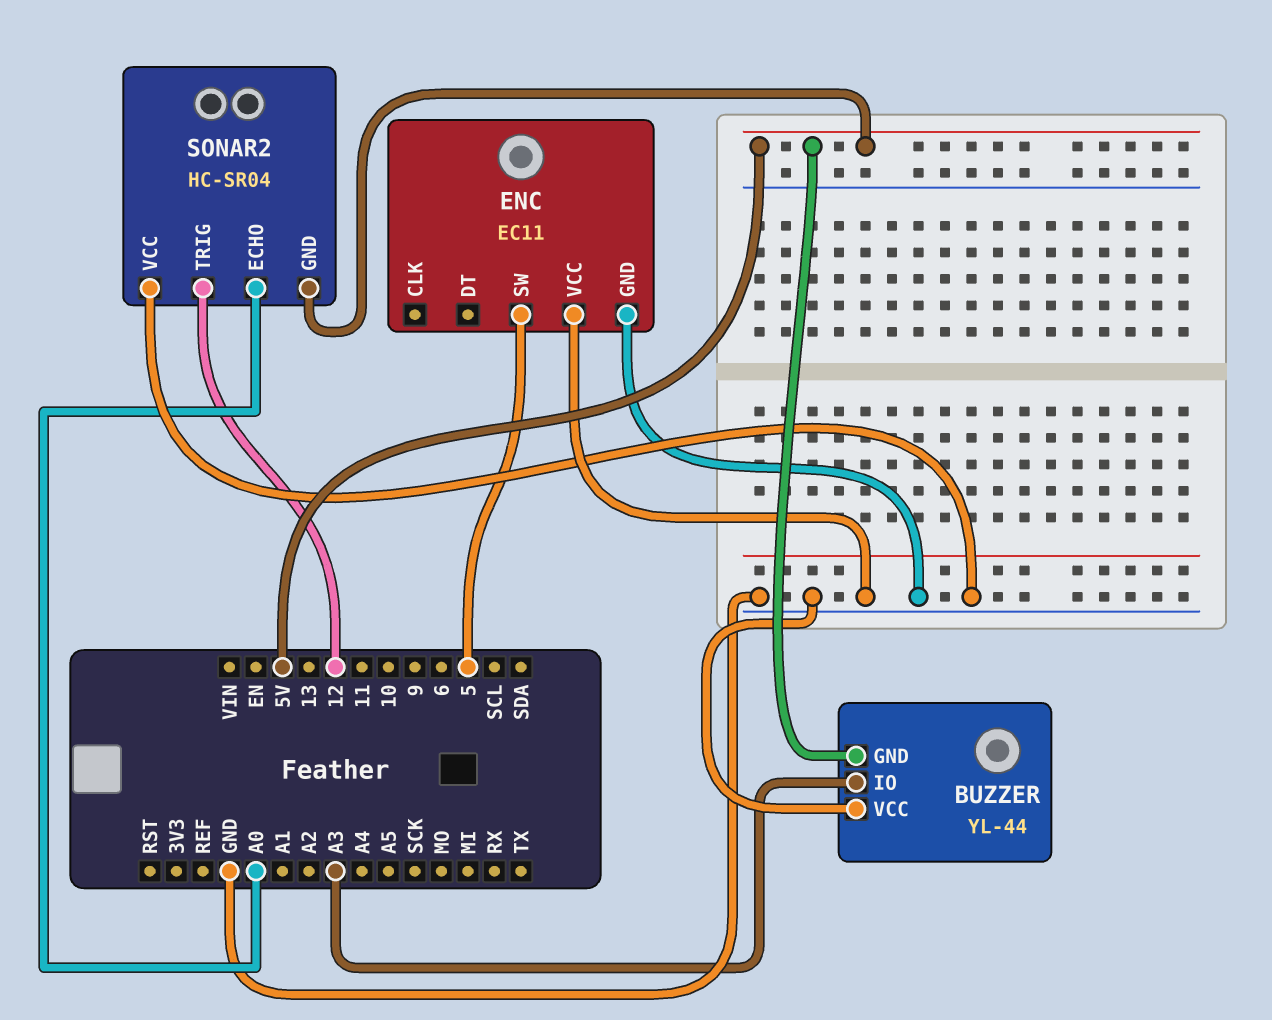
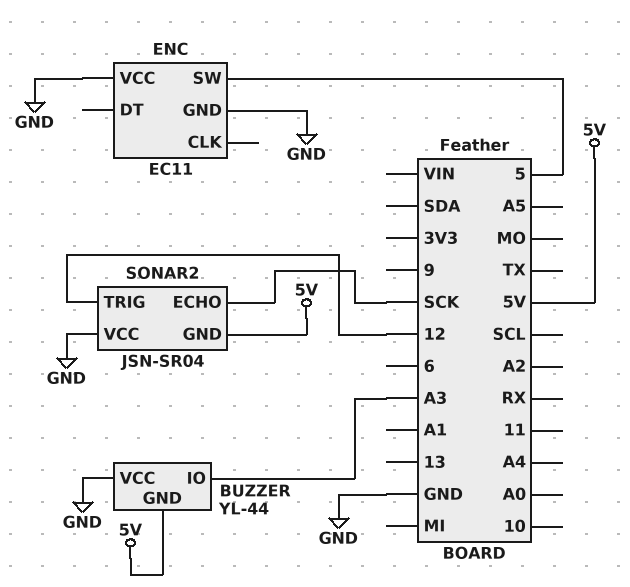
SONAR2: HC-SR04 -> JSN-SR04
SONAR2 pin ECHO: A0 -> SCK

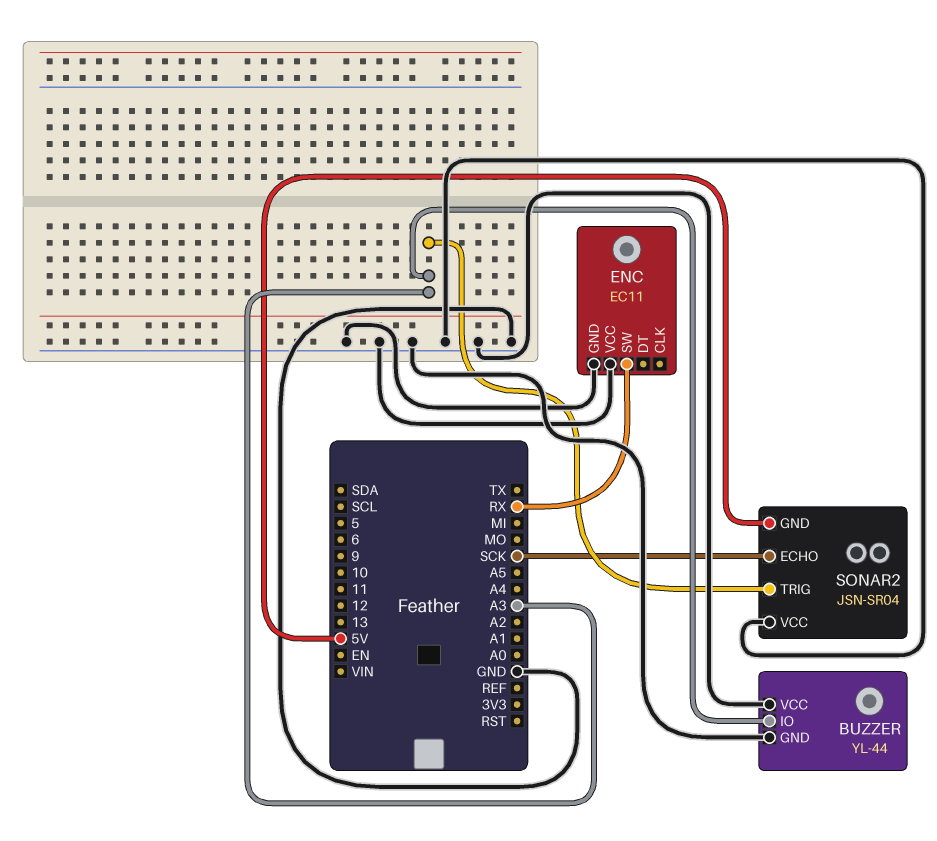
BUZZER pin GND: 5V -> GND
ENC pin SW: 5 -> RX
SONAR2 pin TRIG: 12 -> A3

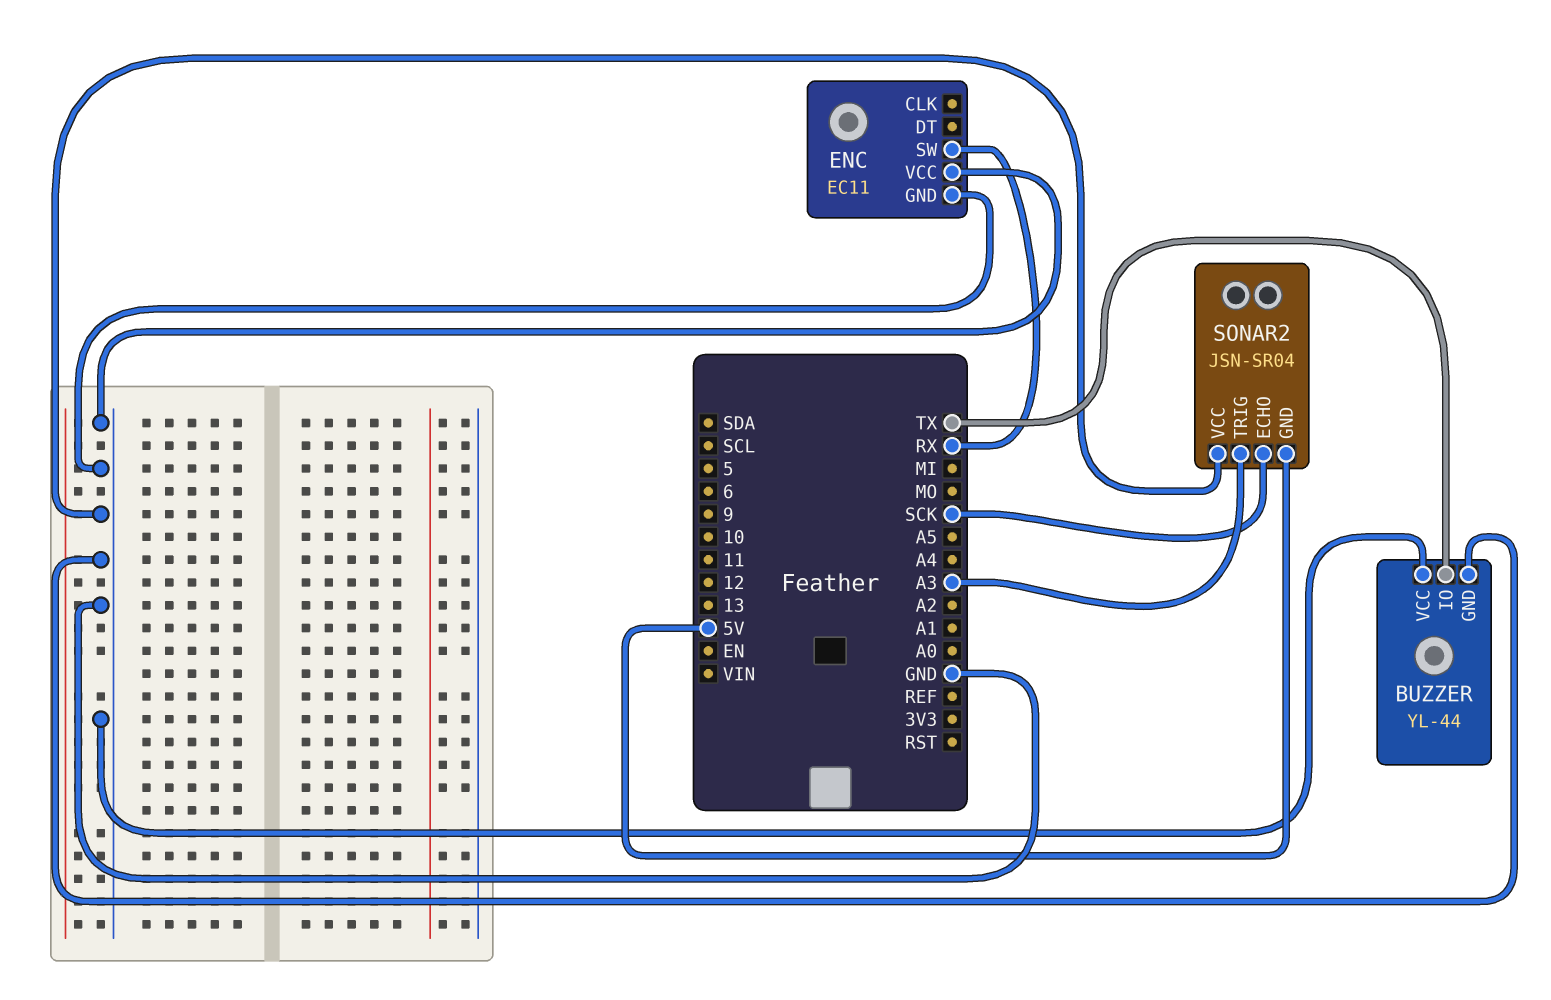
BUZZER pin IO: A3 -> TX

